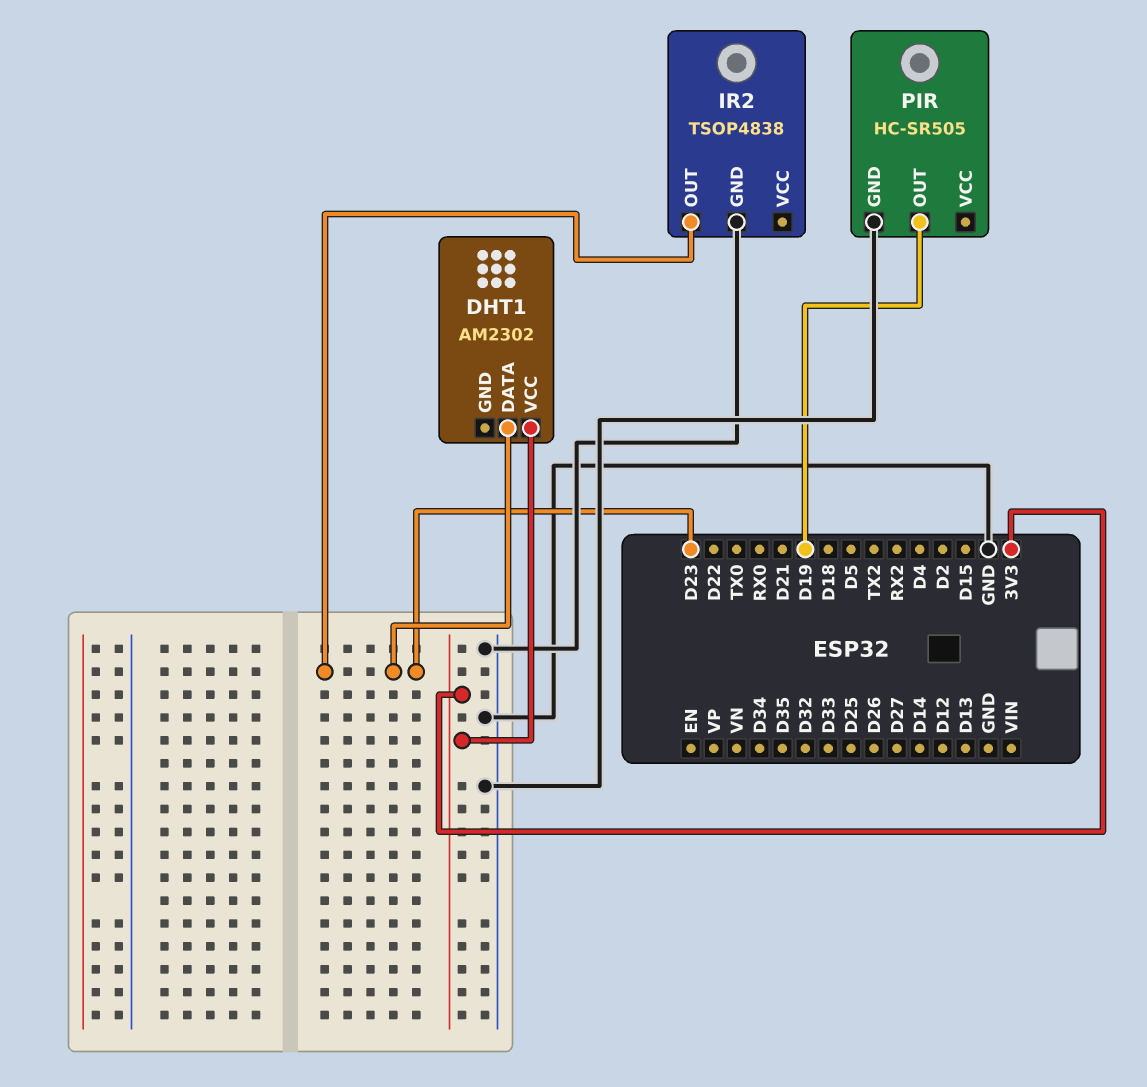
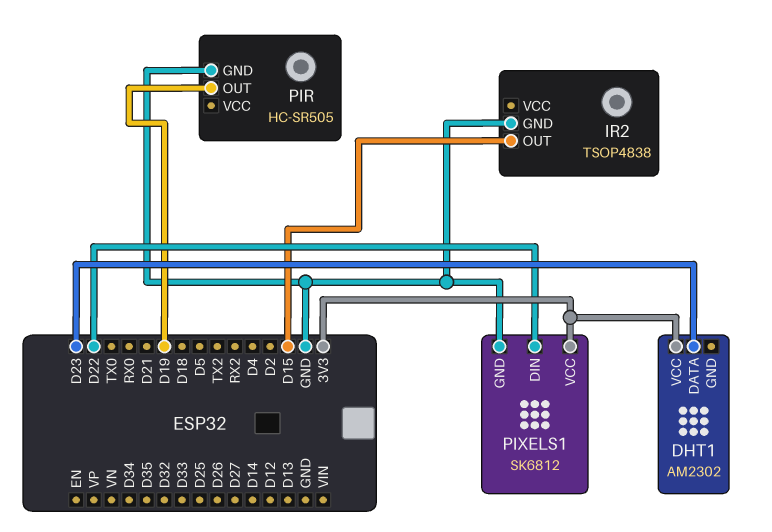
IR2 pin OUT: D23 -> D15
PIXELS1: none -> SK6812
PIXELS1 pin DIN: none -> D22
PIXELS1 pin GND: none -> GND
PIXELS1 pin VCC: none -> 3V3

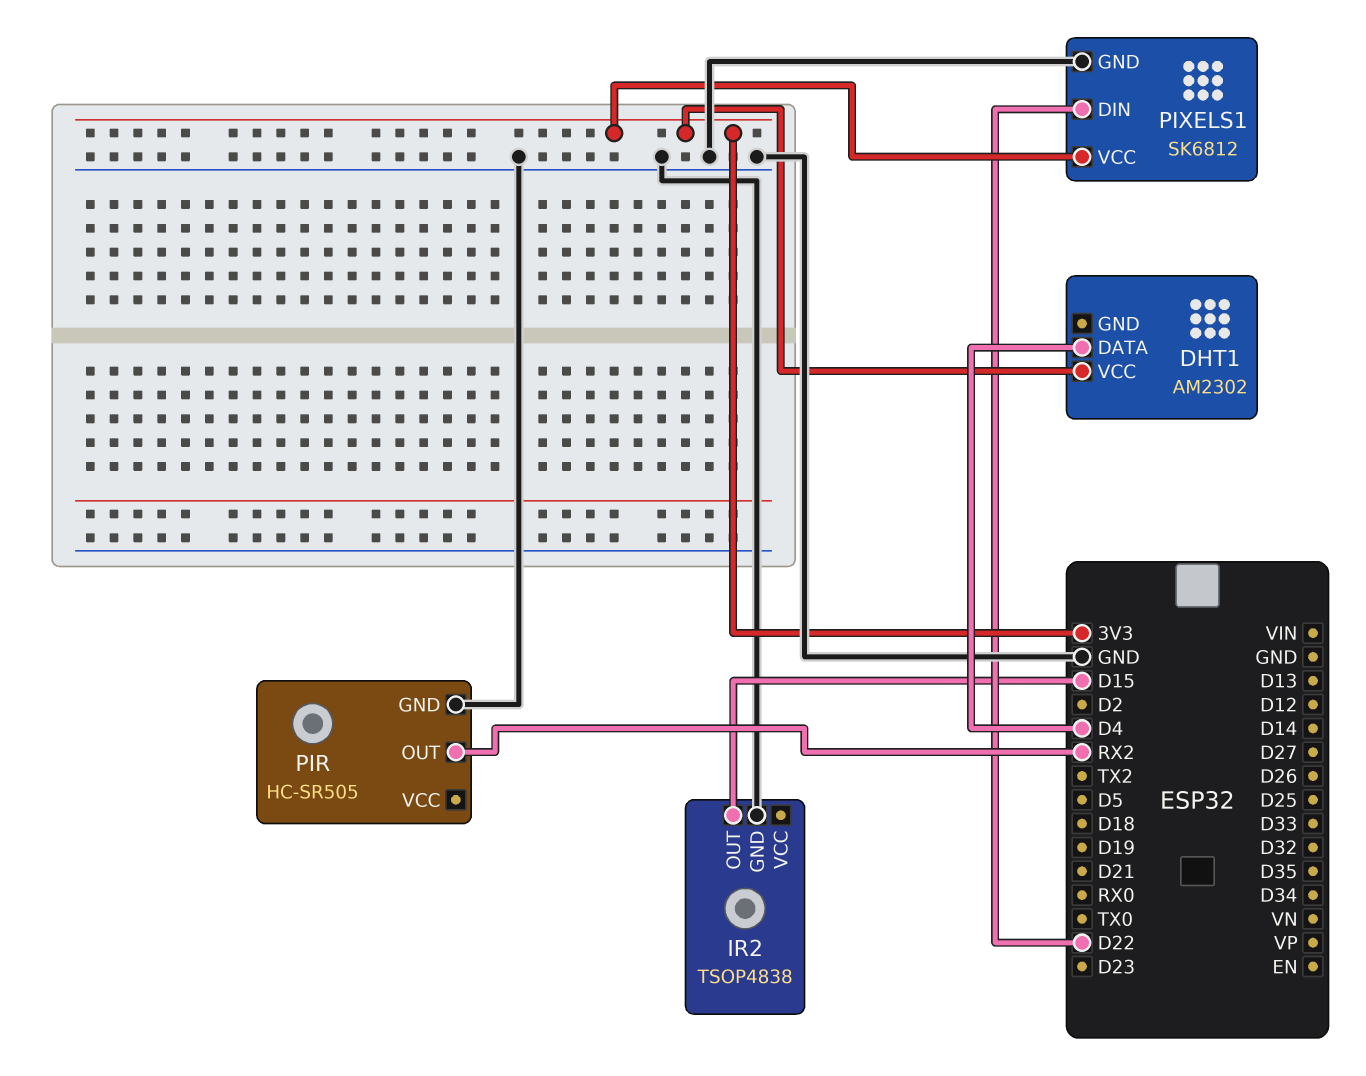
DHT1 pin DATA: D23 -> D4
PIR pin OUT: D19 -> RX2

